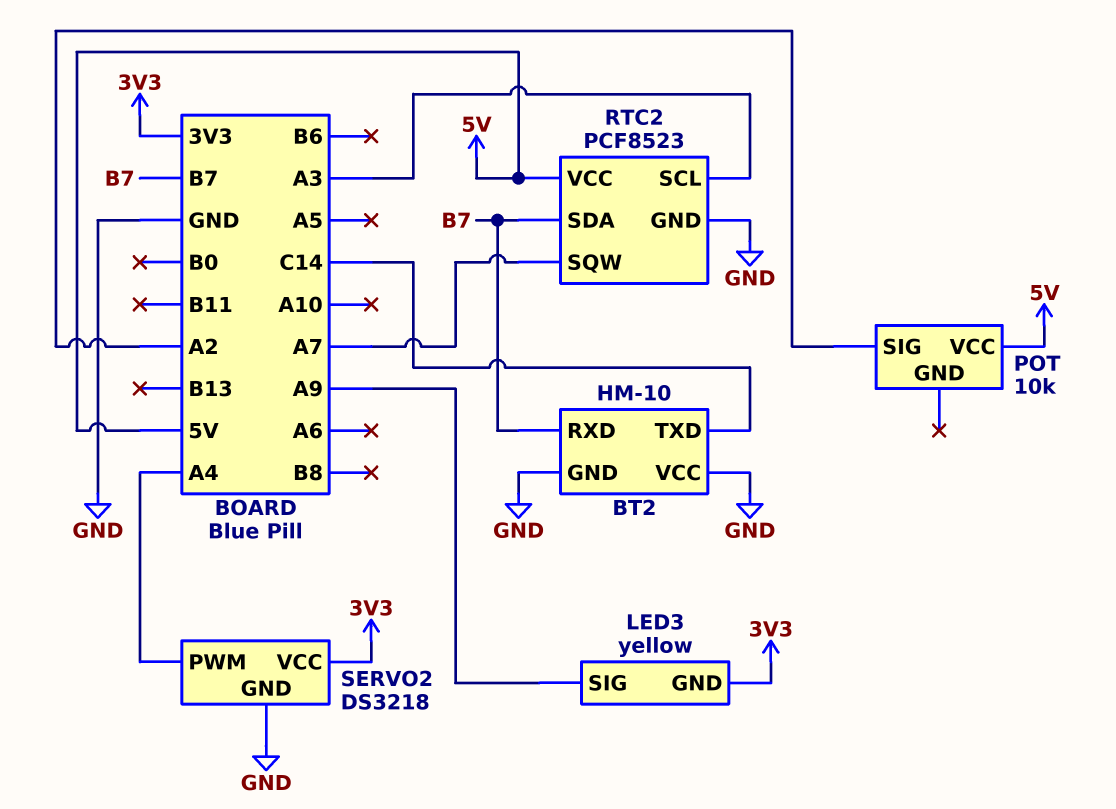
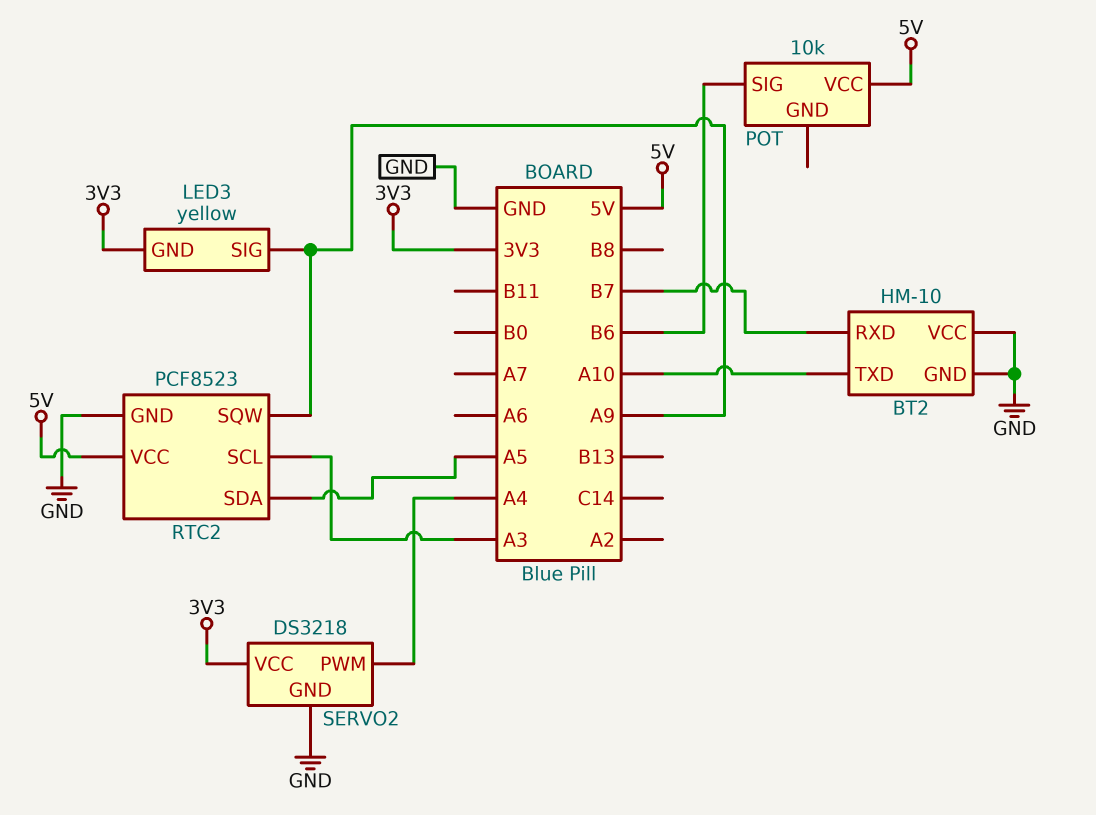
BT2 pin TXD: C14 -> A10
POT pin SIG: A2 -> B6
RTC2 pin SDA: B7 -> A5
RTC2 pin SQW: A7 -> A9

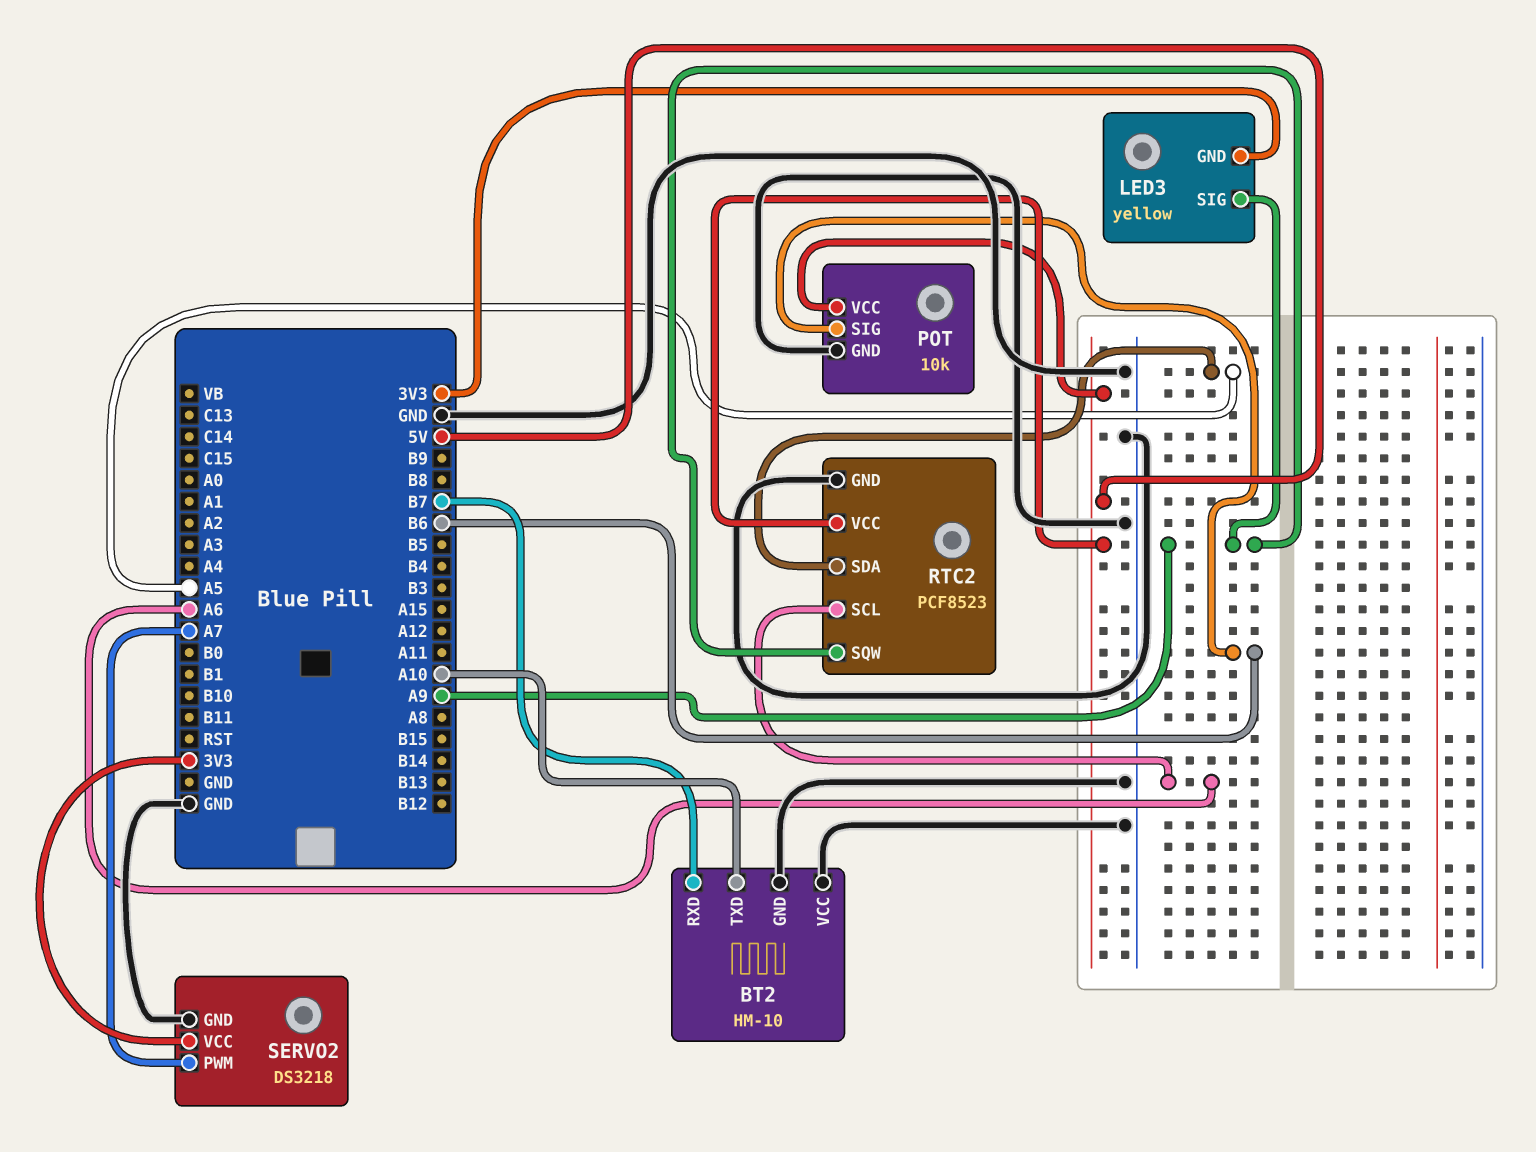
POT pin GND: none -> GND
RTC2 pin SCL: A3 -> A6
SERVO2 pin PWM: A4 -> A7

